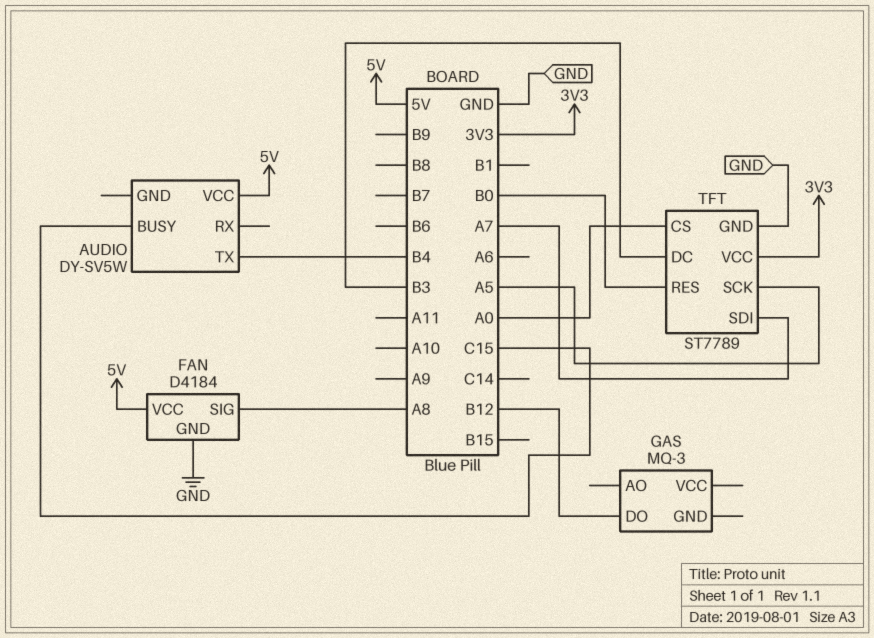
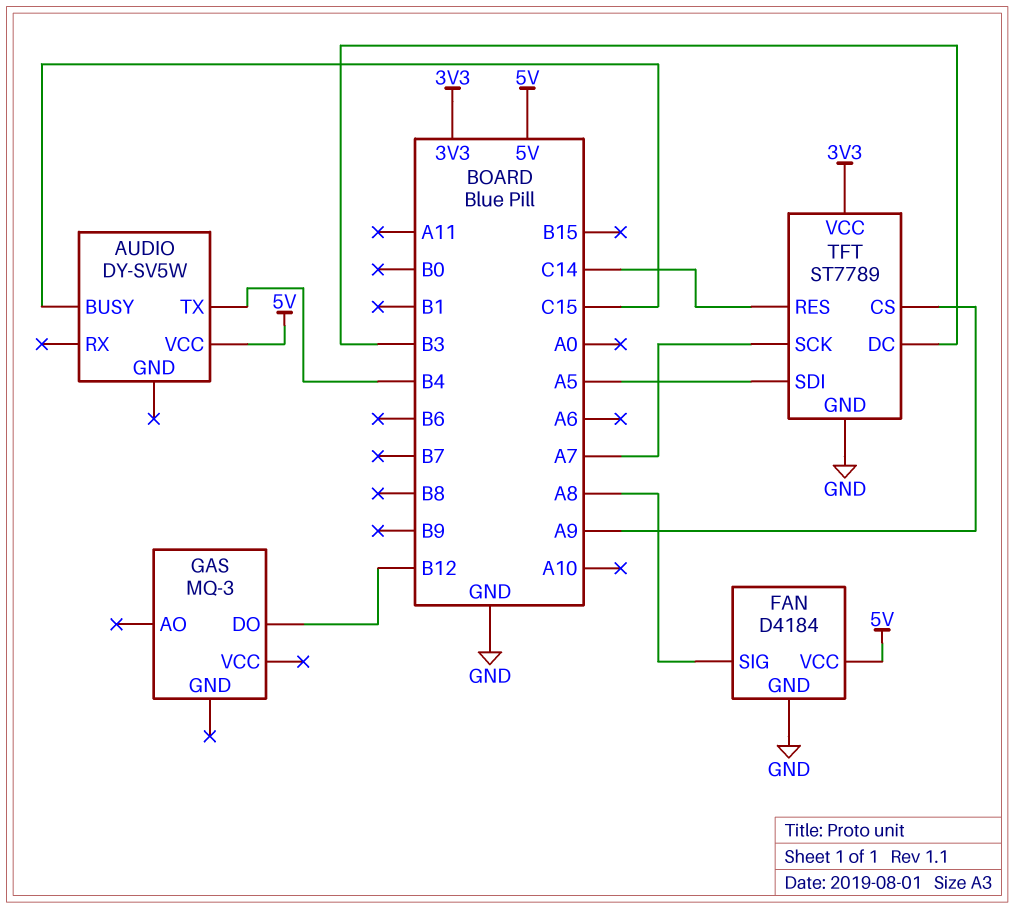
TFT pin CS: A0 -> A9
TFT pin RES: B0 -> C14
TFT pin SCK: A5 -> A7
TFT pin SDI: A7 -> A5

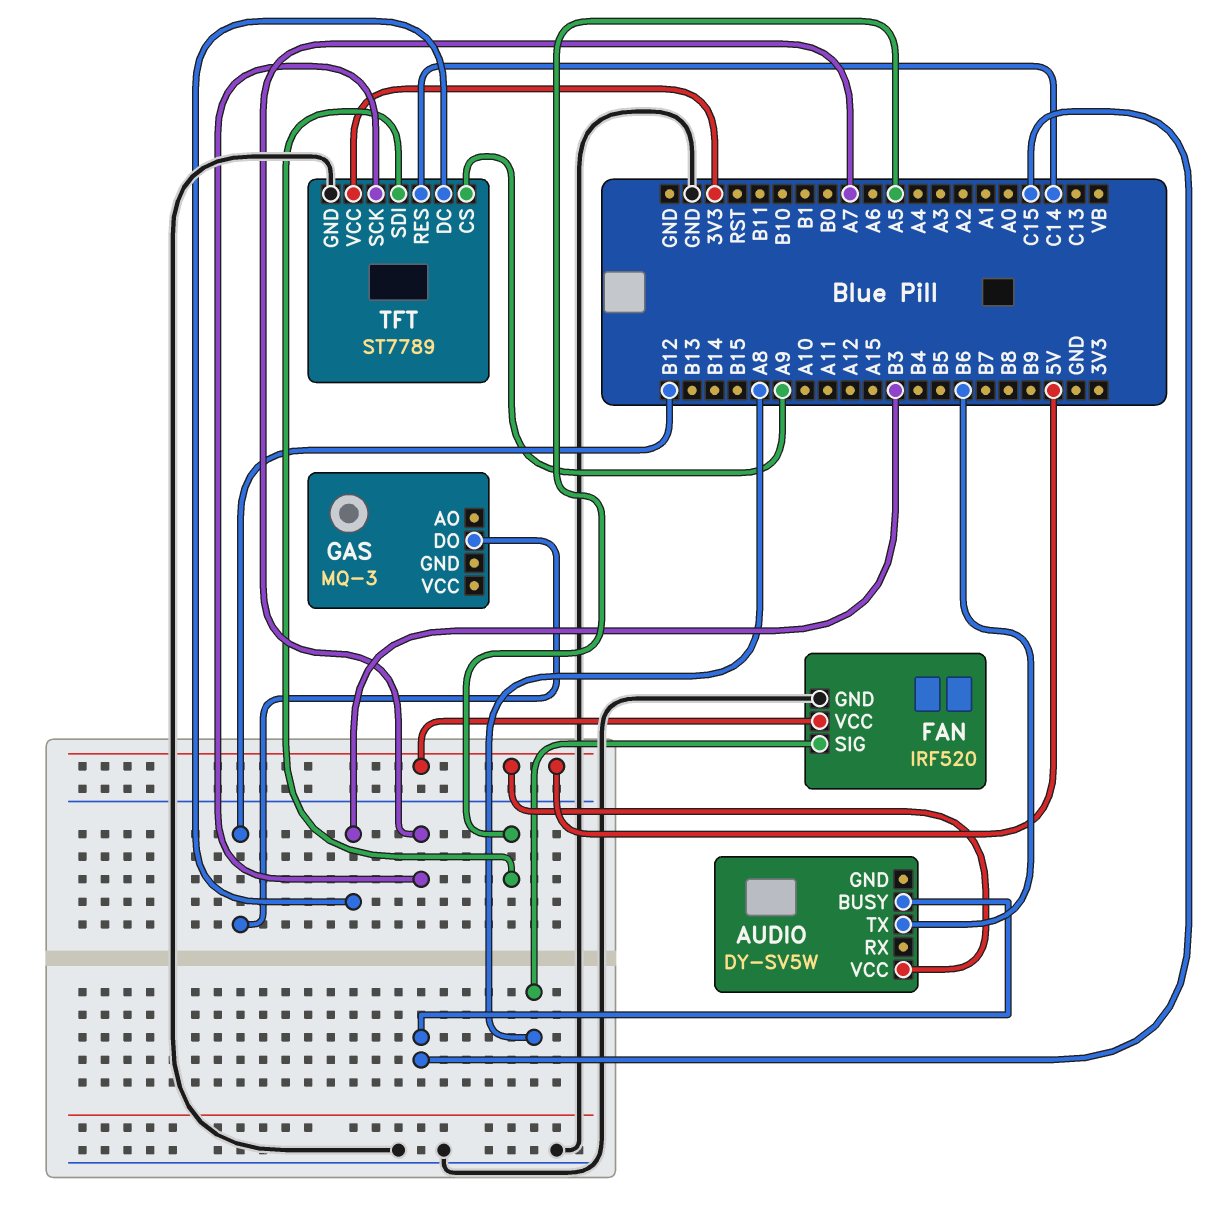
AUDIO pin TX: B4 -> B6
FAN: D4184 -> IRF520

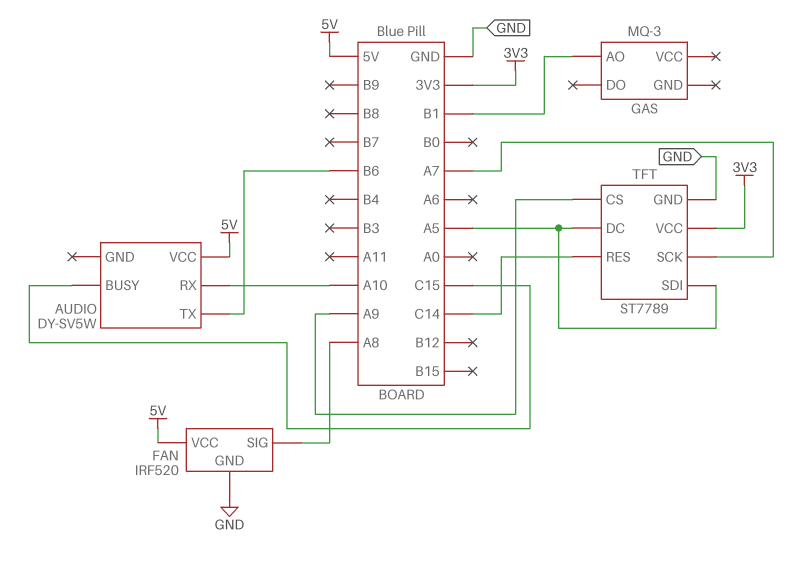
AUDIO pin RX: none -> A10
GAS pin AO: none -> B1
GAS pin DO: B12 -> none
TFT pin DC: B3 -> A5

